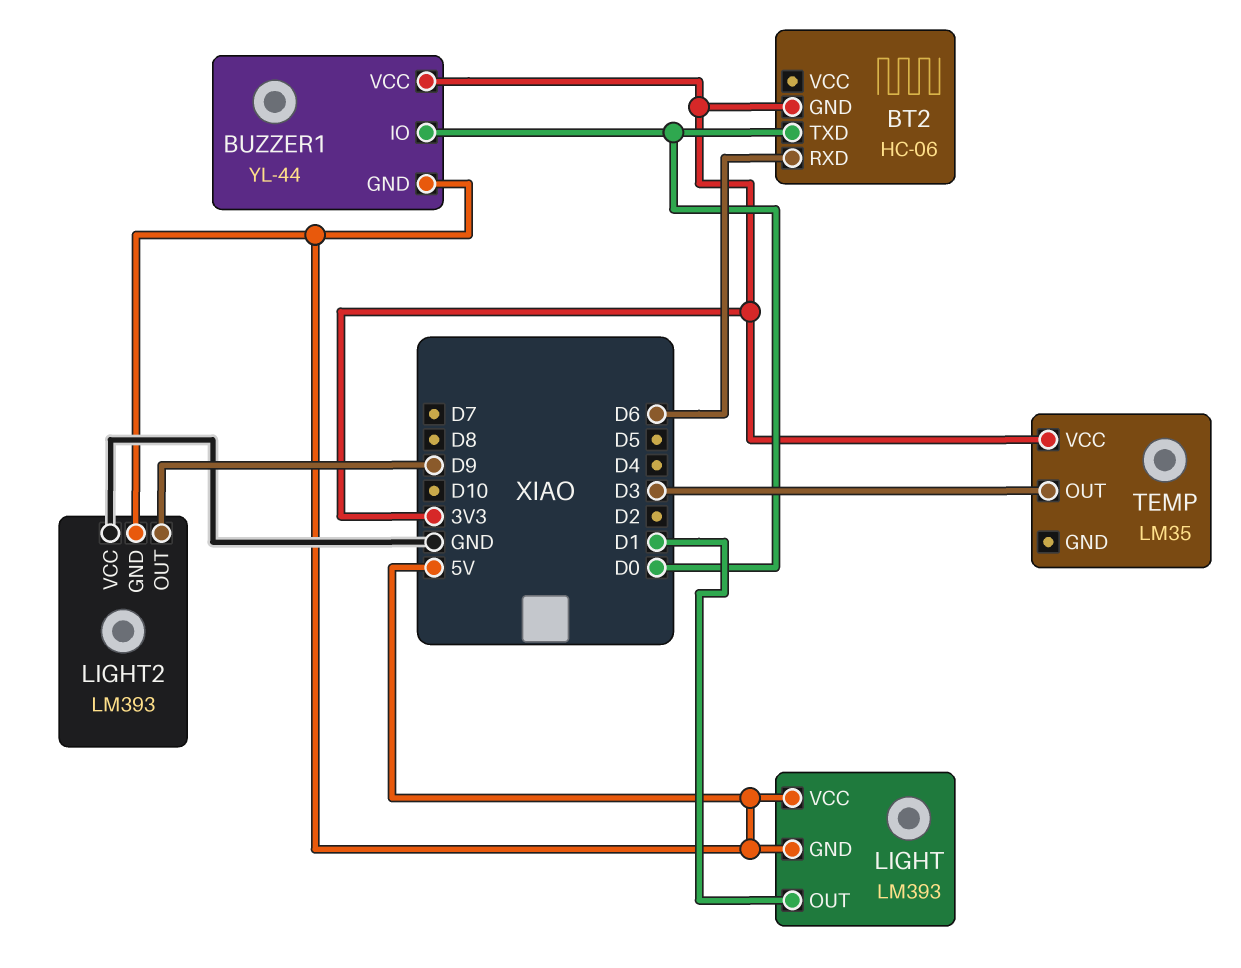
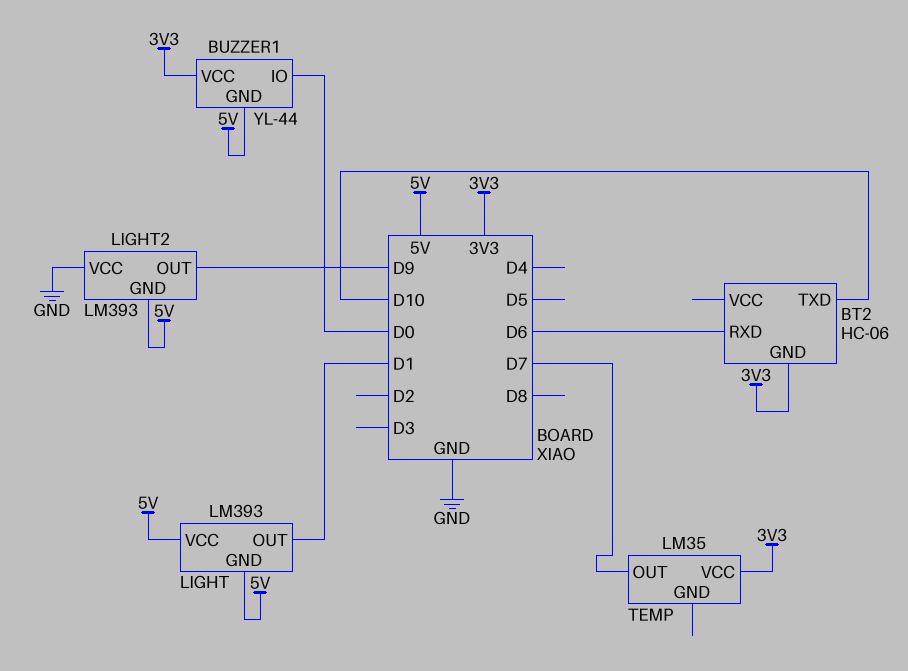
BT2 pin TXD: D0 -> D10
TEMP pin OUT: D3 -> D7

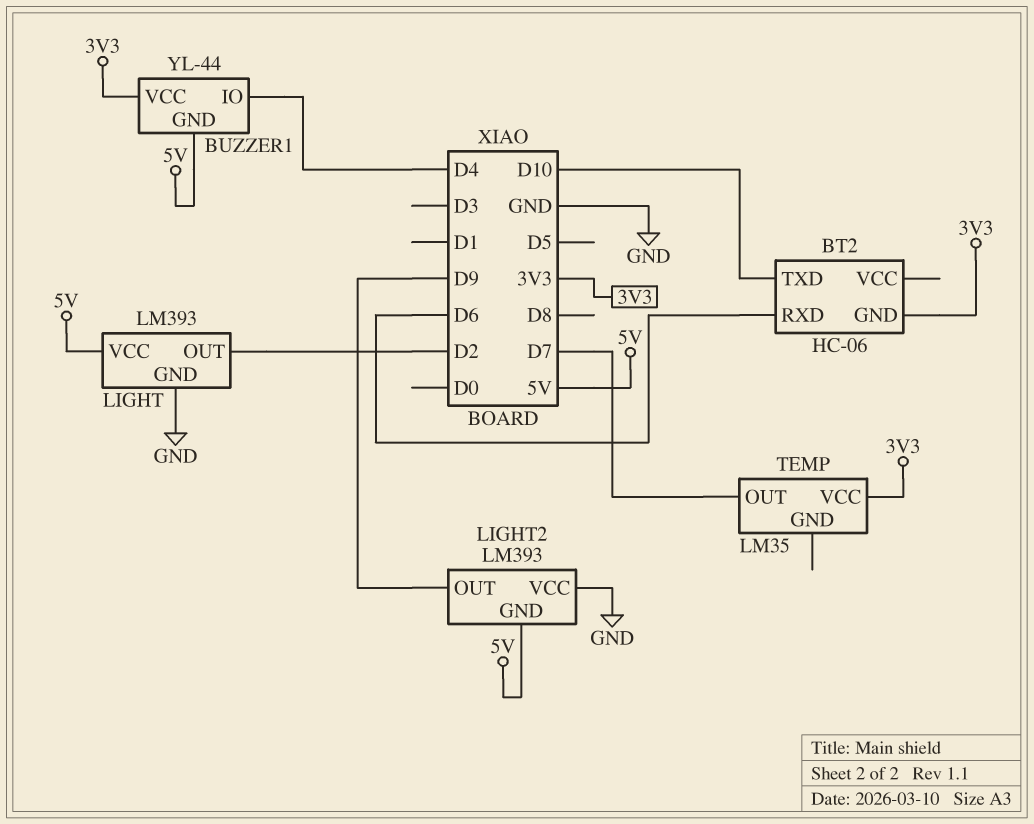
BUZZER1 pin IO: D0 -> D4
LIGHT pin GND: 5V -> GND
LIGHT pin OUT: D1 -> D2

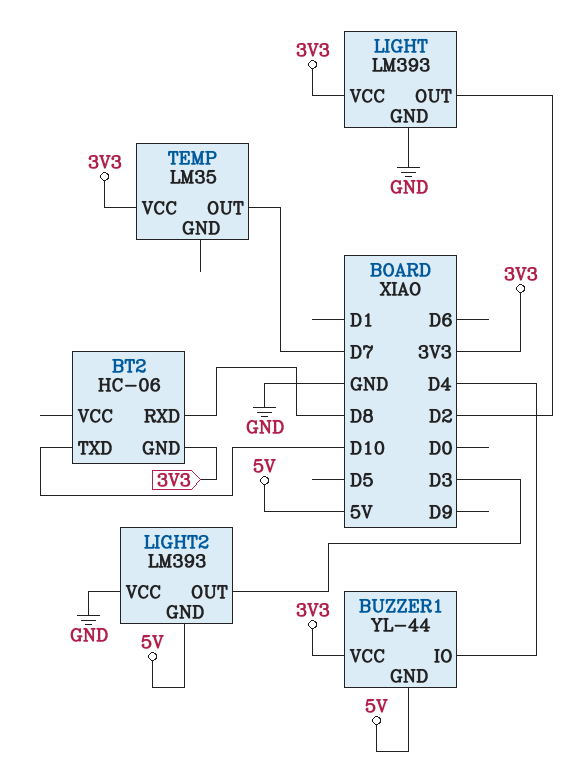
BT2 pin RXD: D6 -> D8
LIGHT pin VCC: 5V -> 3V3
LIGHT2 pin OUT: D9 -> D3

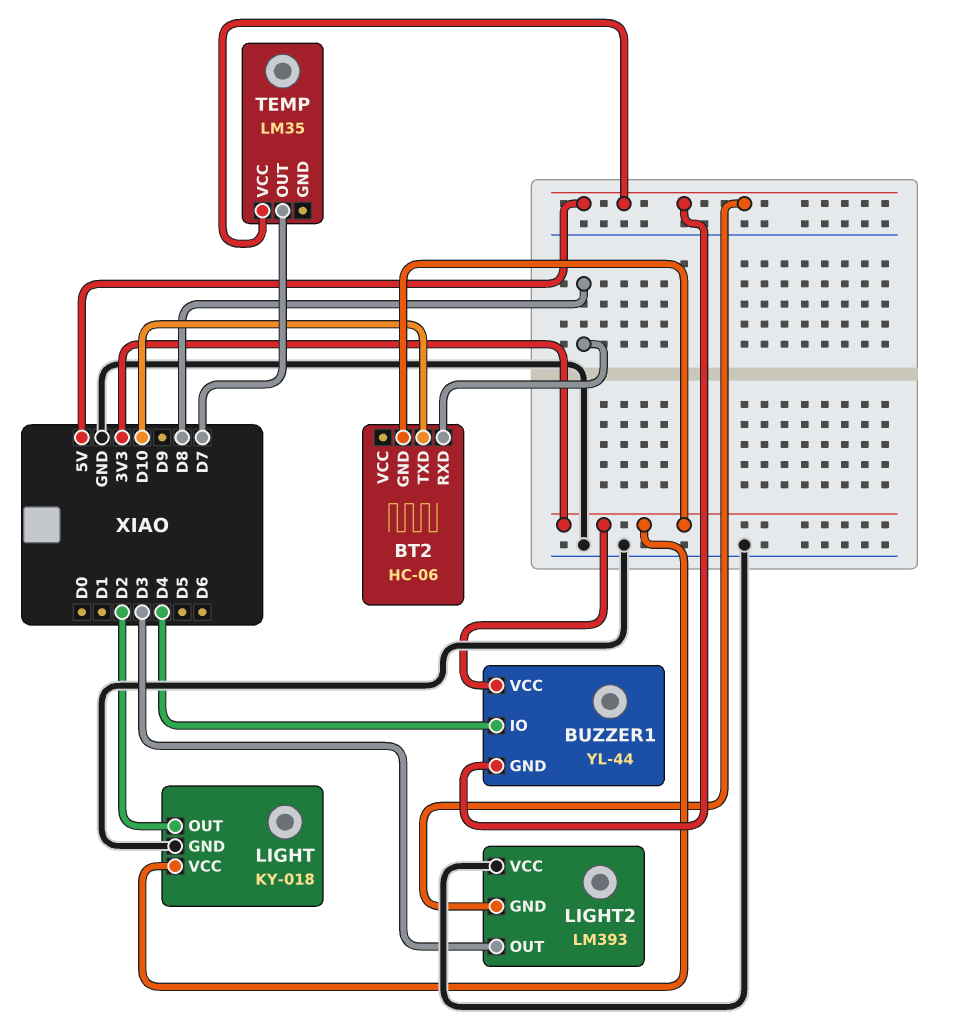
LIGHT: LM393 -> KY-018
TEMP pin VCC: 3V3 -> 5V

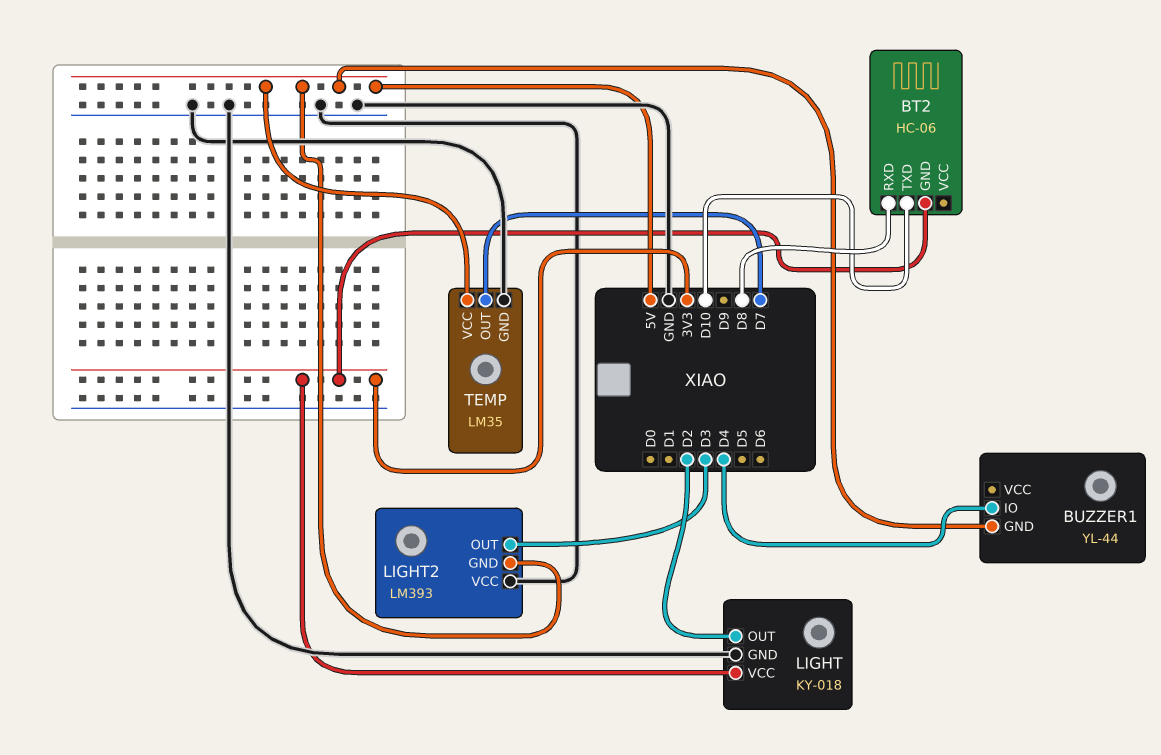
BUZZER1 pin VCC: 3V3 -> none
TEMP pin GND: none -> GND

